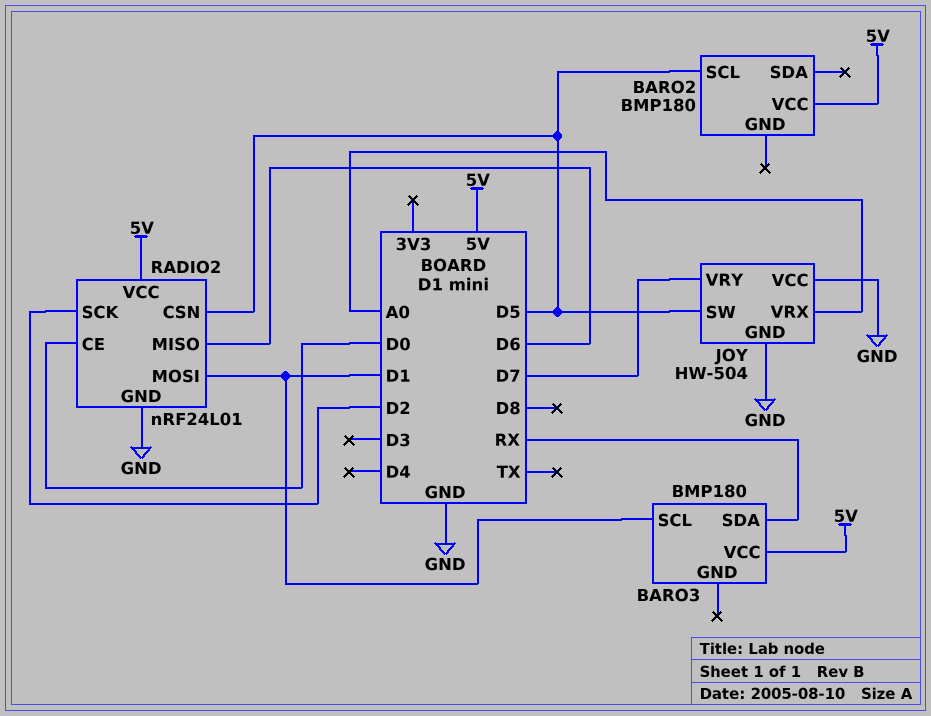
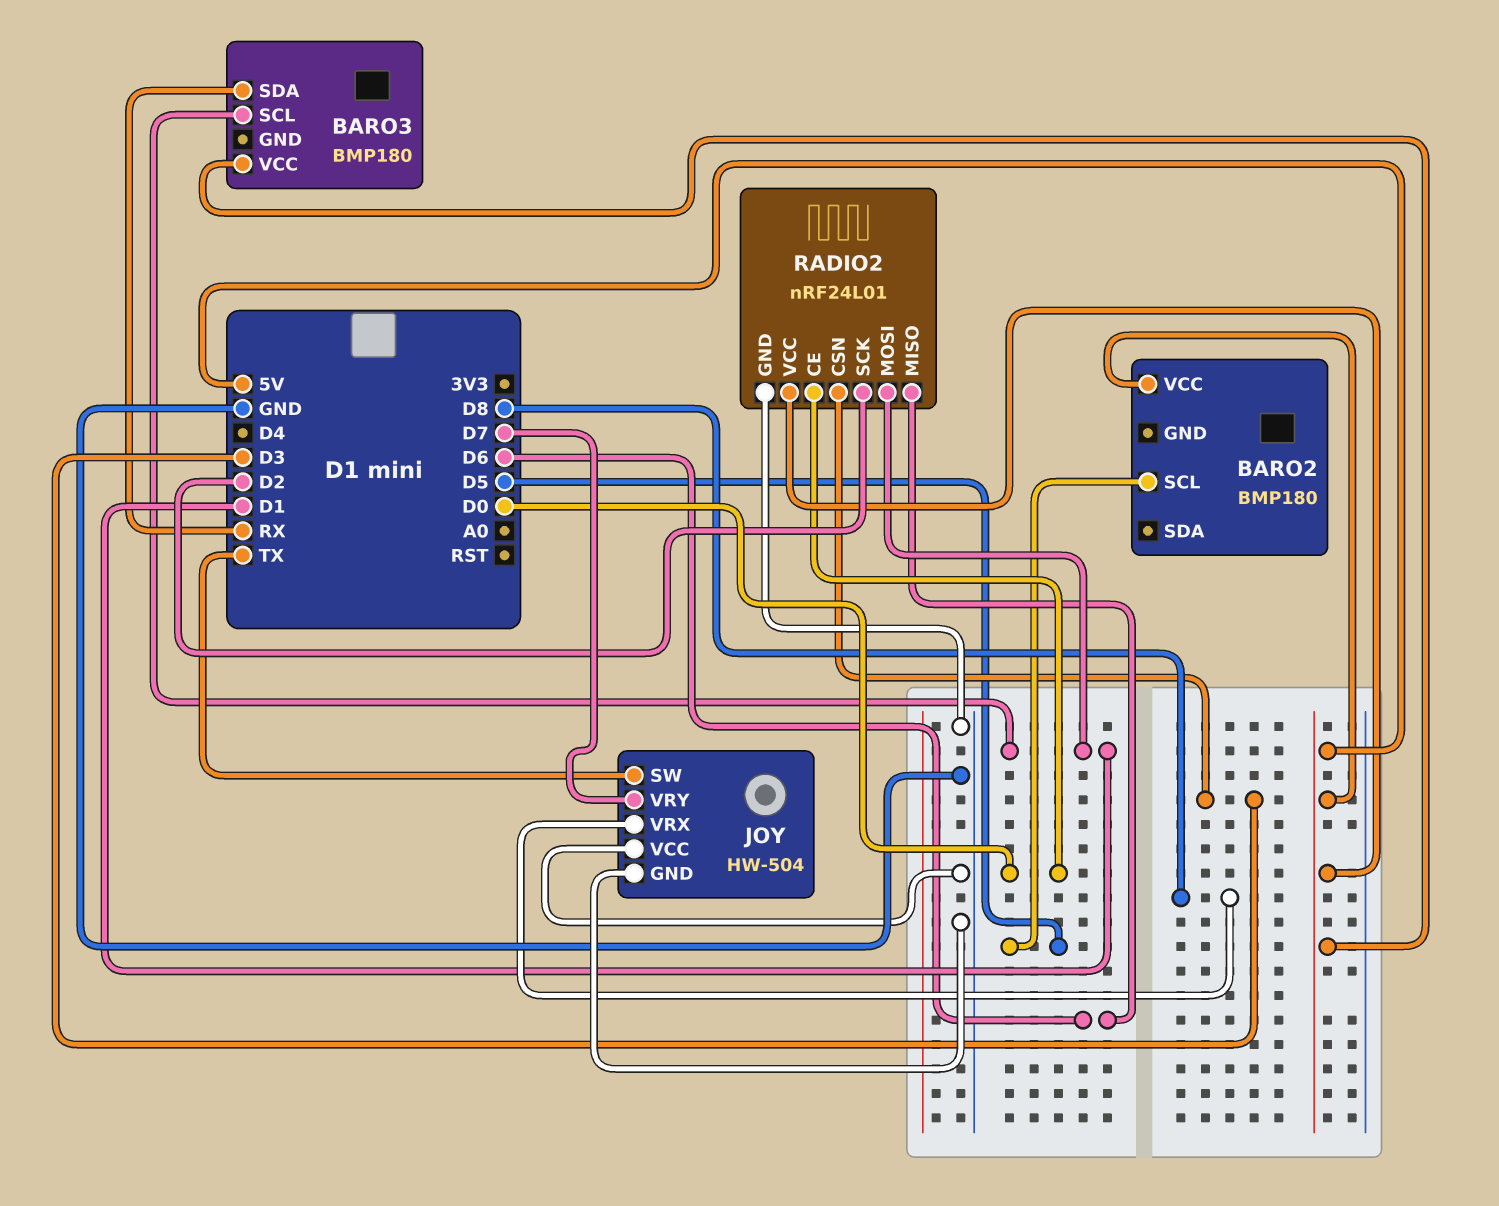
JOY pin SW: D5 -> TX
JOY pin VRX: A0 -> D8
RADIO2 pin CSN: D5 -> D3

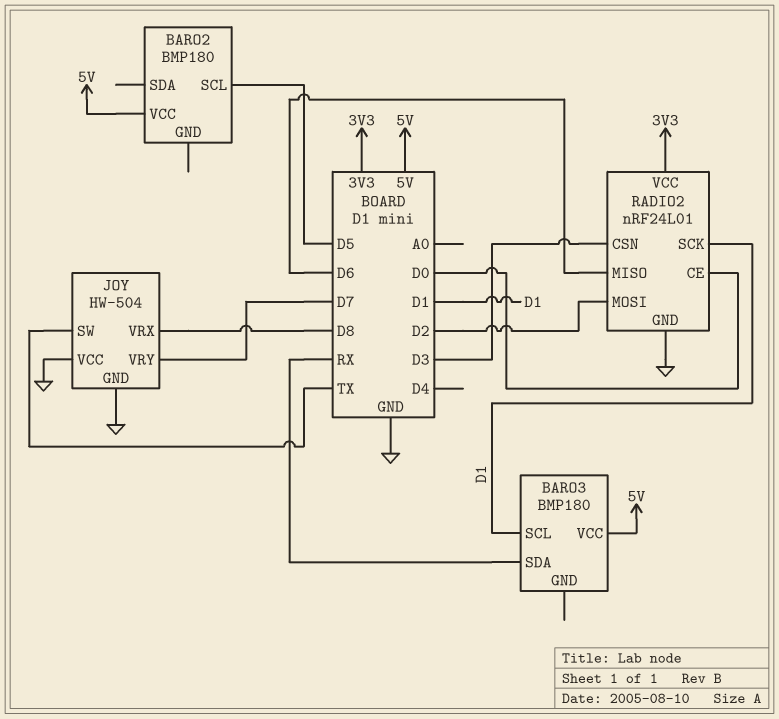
RADIO2 pin MOSI: D1 -> D2
RADIO2 pin SCK: D2 -> D1
RADIO2 pin VCC: 5V -> 3V3

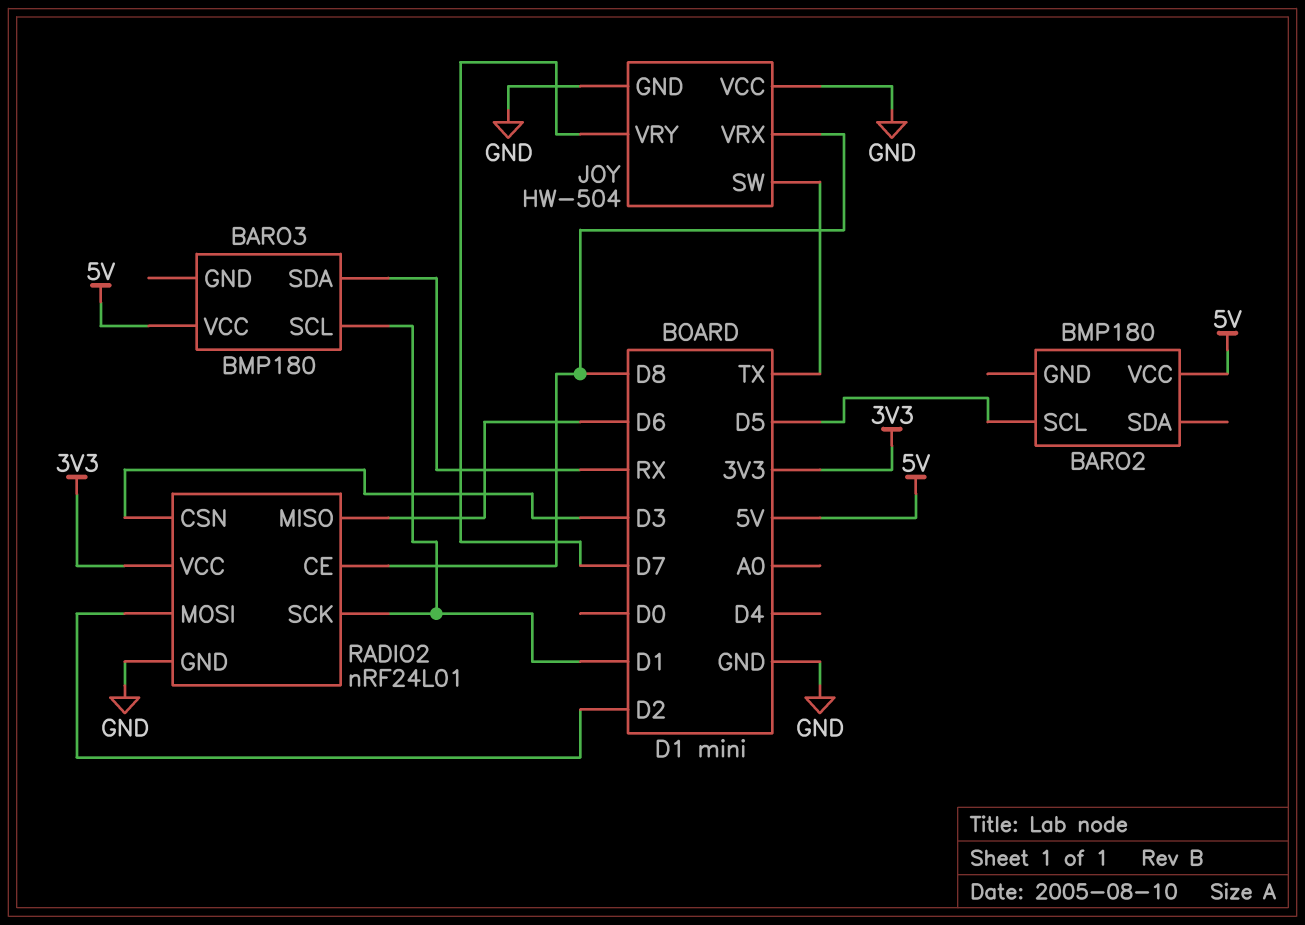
RADIO2 pin CE: D0 -> D8

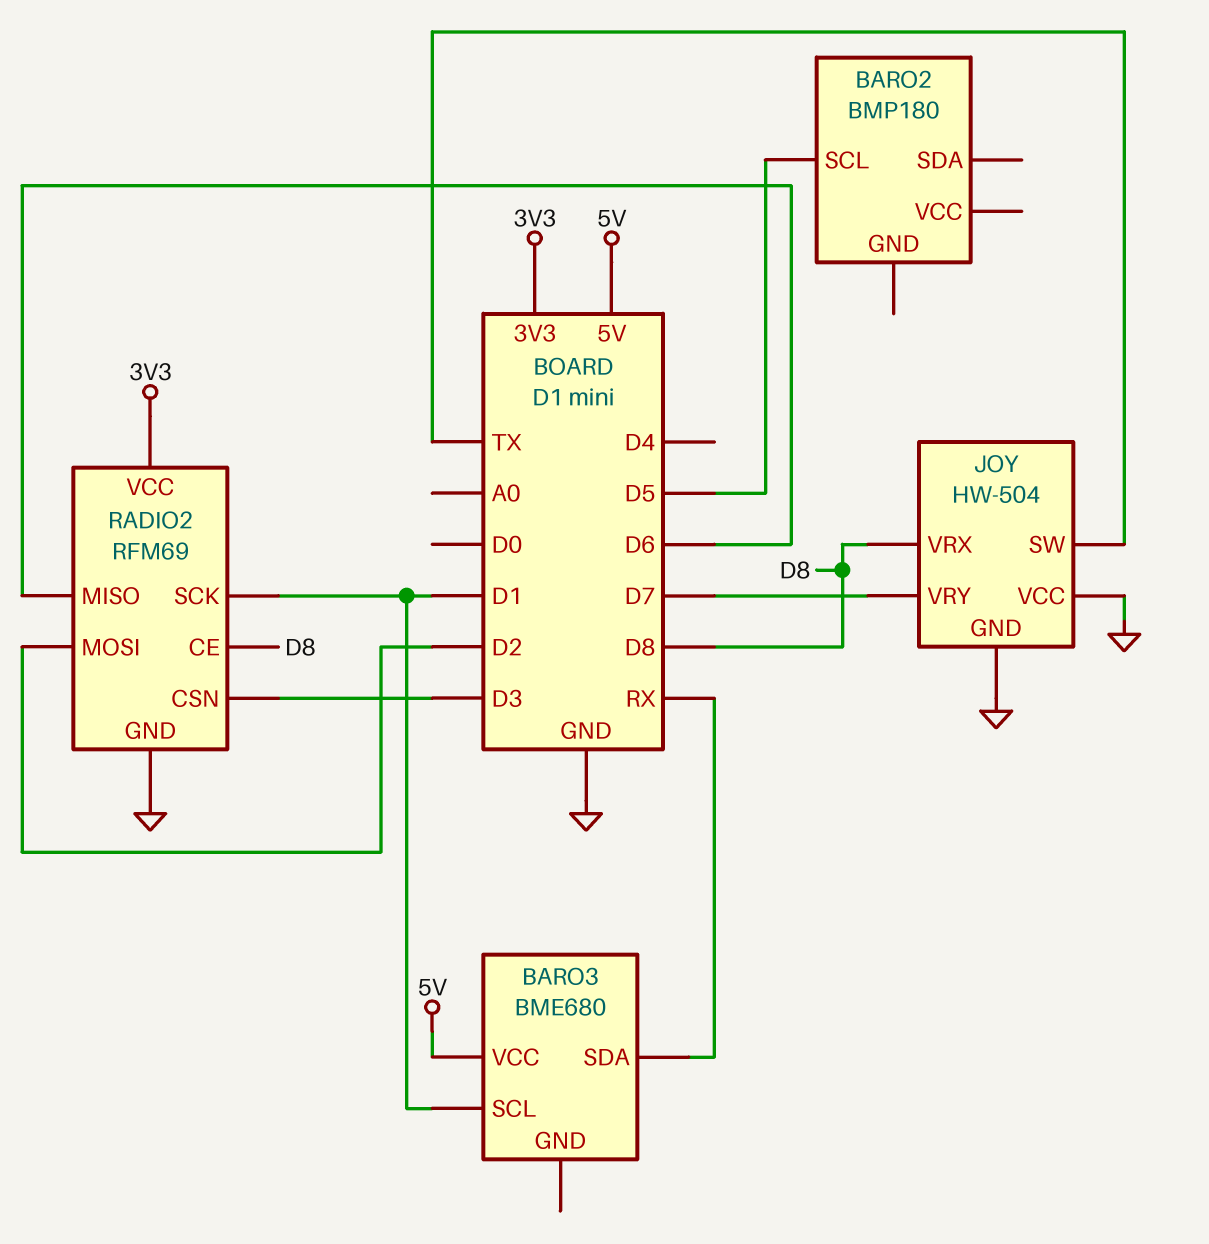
BARO2 pin VCC: 5V -> none
BARO3: BMP180 -> BME680
RADIO2: nRF24L01 -> RFM69

